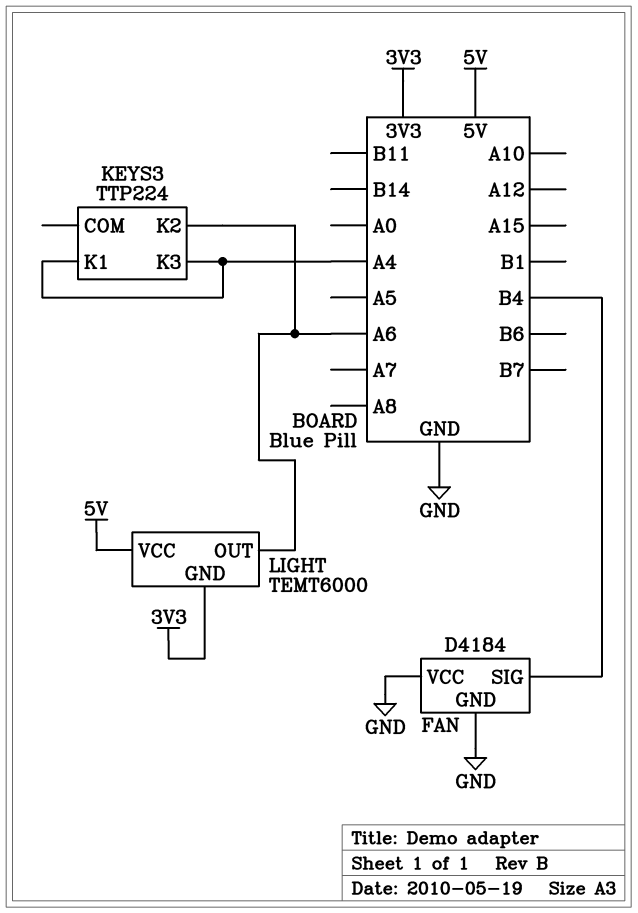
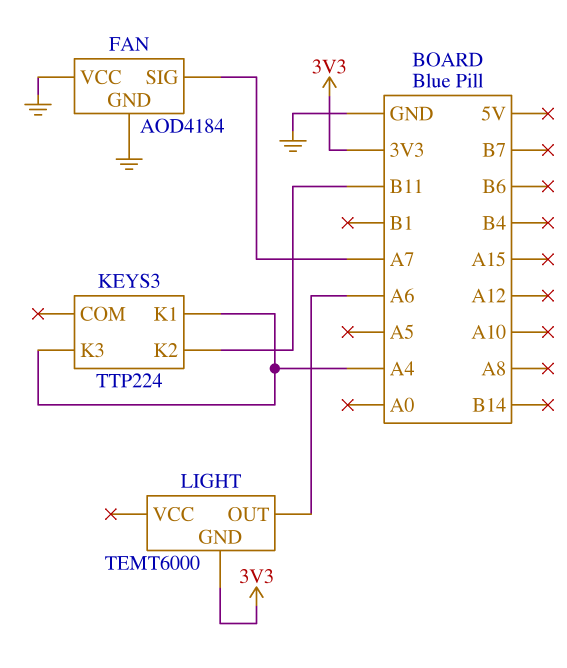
FAN: D4184 -> AOD4184
FAN pin SIG: B4 -> A7
KEYS3 pin K2: A6 -> B11
LIGHT pin VCC: 5V -> none

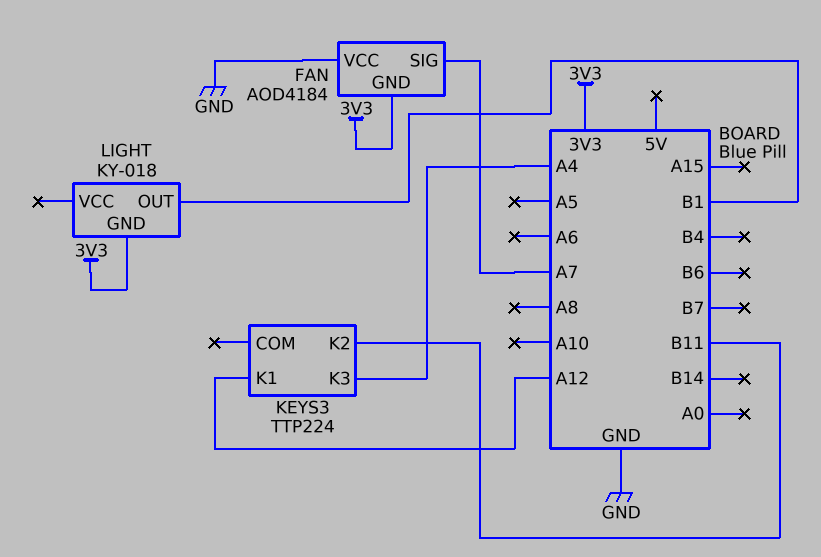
FAN pin GND: GND -> 3V3
KEYS3 pin K1: A4 -> A12
LIGHT: TEMT6000 -> KY-018
LIGHT pin OUT: A6 -> B1

